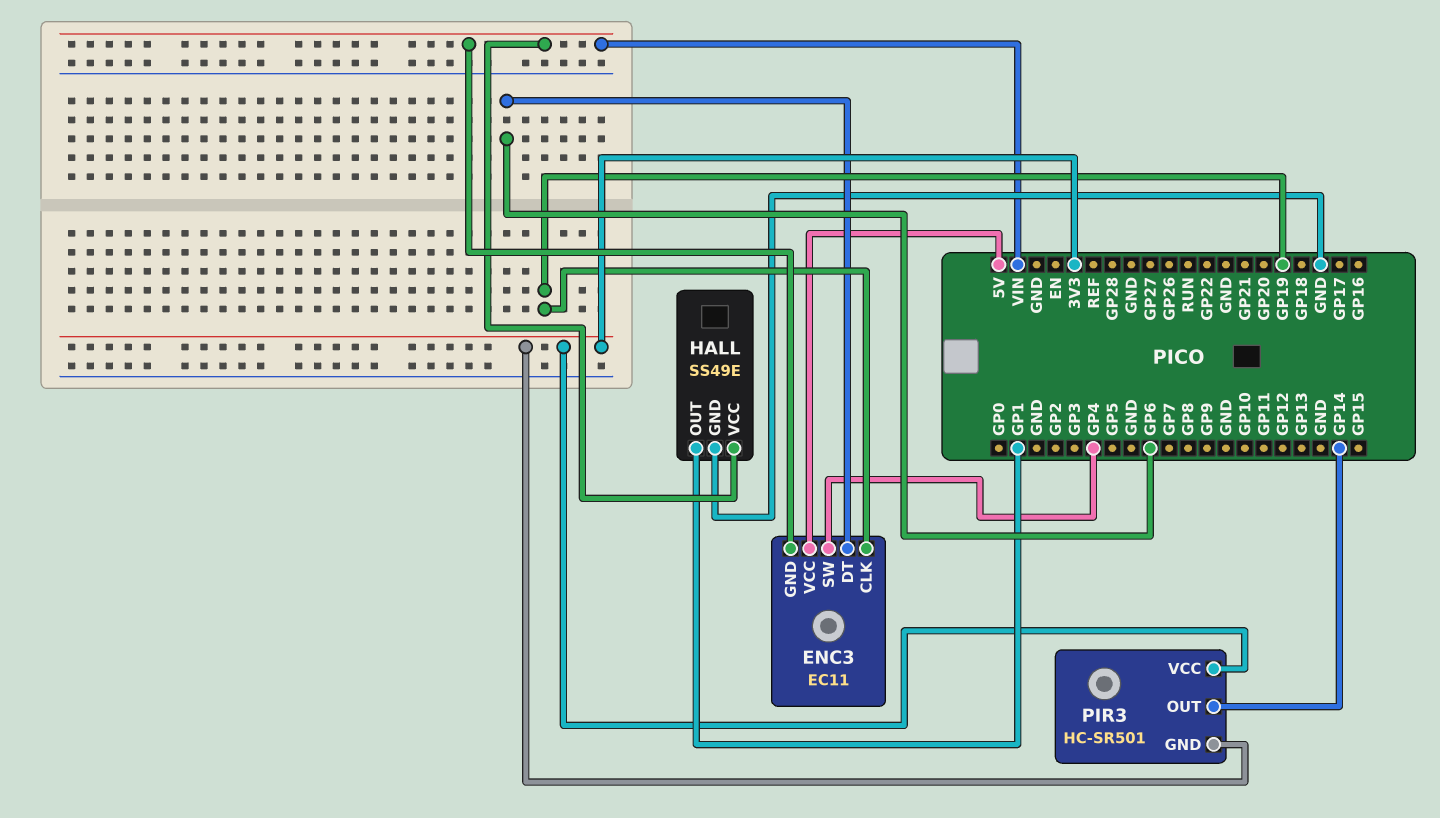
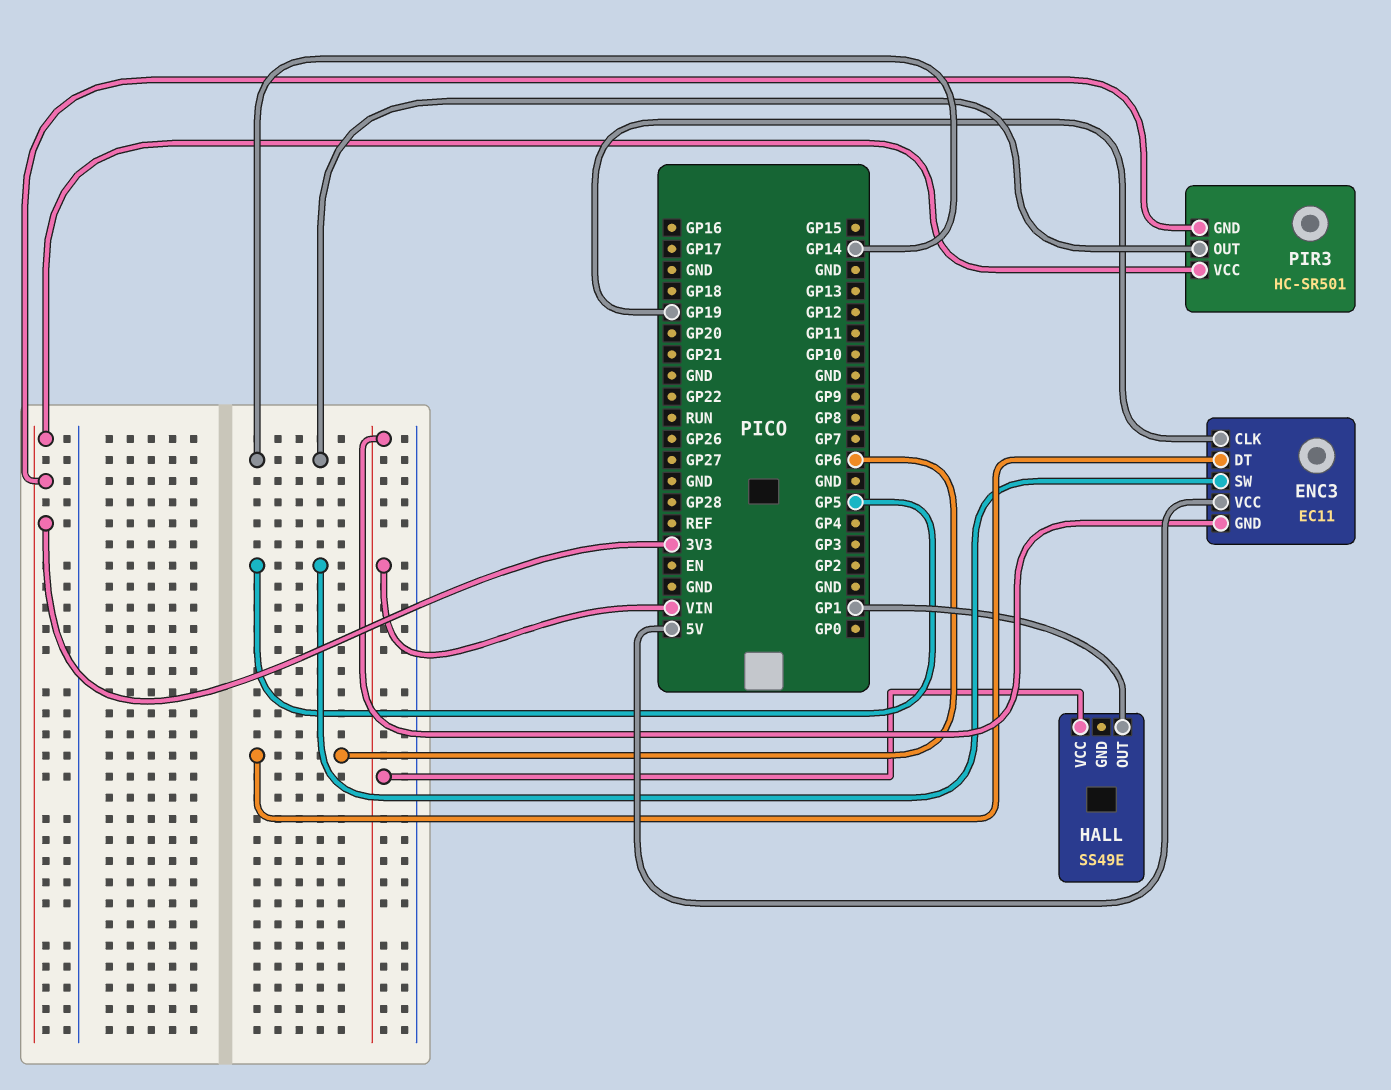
ENC3 pin SW: GP4 -> GP5
HALL pin GND: GND -> none

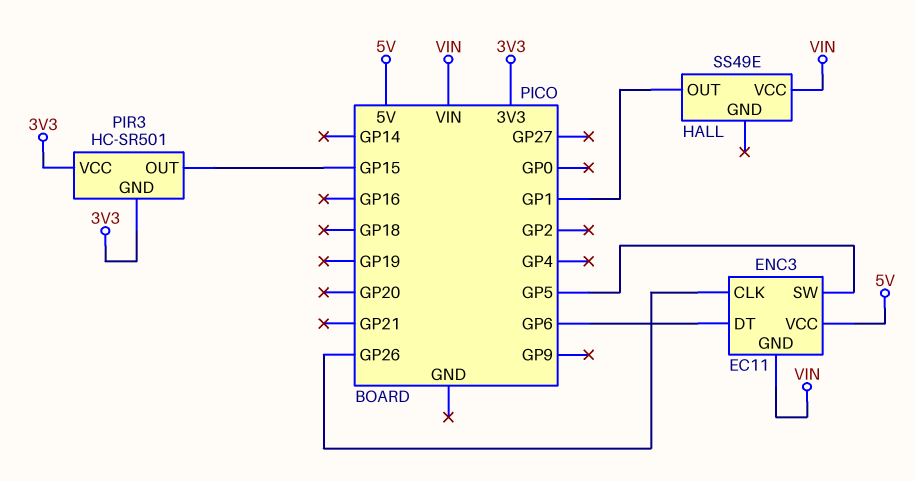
ENC3 pin CLK: GP19 -> GP26
PIR3 pin OUT: GP14 -> GP15

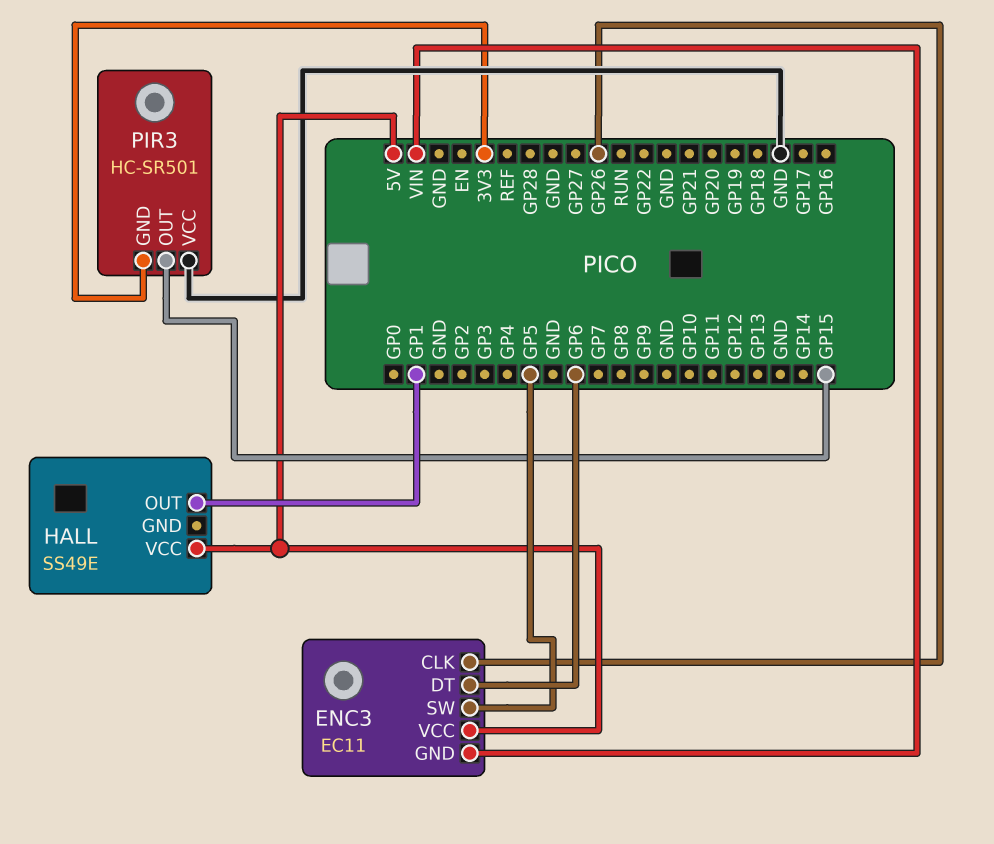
HALL pin VCC: VIN -> 5V
PIR3 pin VCC: 3V3 -> GND

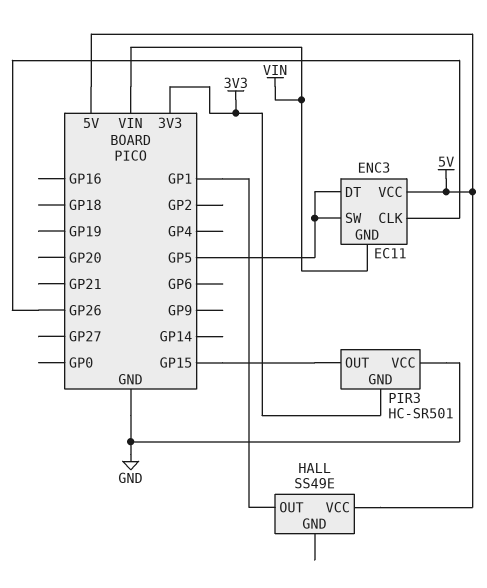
ENC3 pin DT: GP6 -> GP5

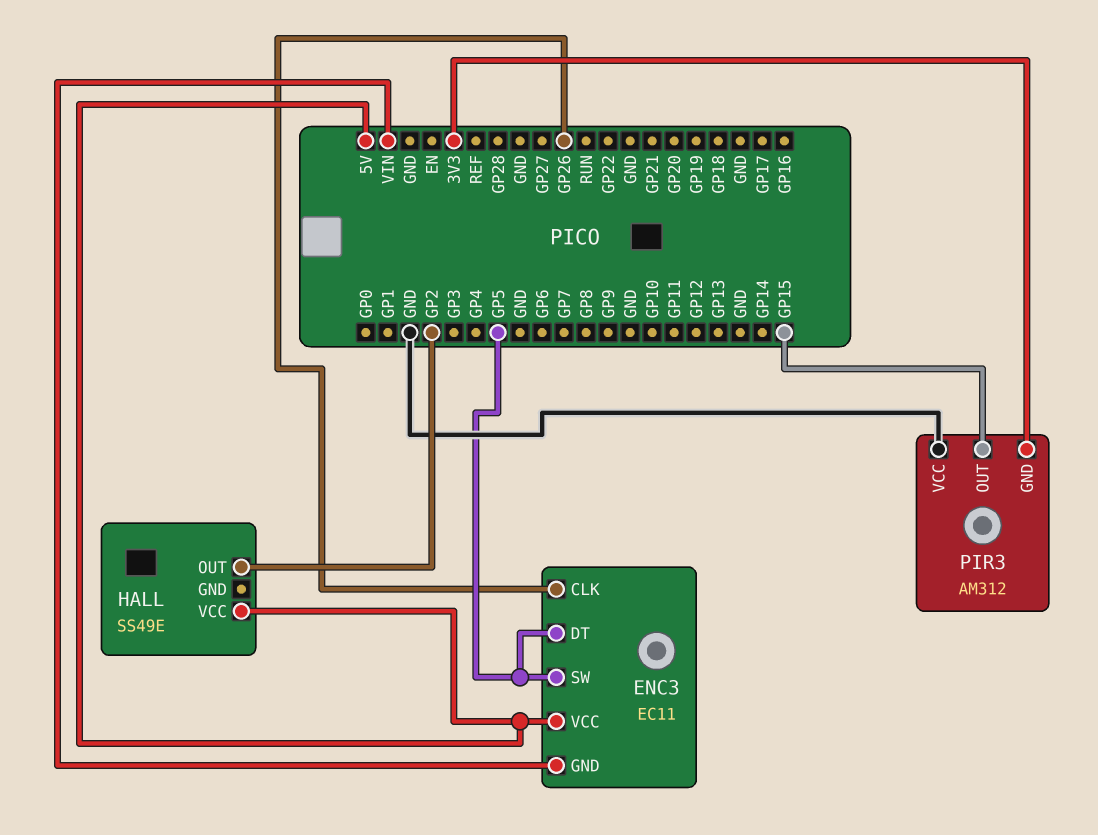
HALL pin OUT: GP1 -> GP2
PIR3: HC-SR501 -> AM312

